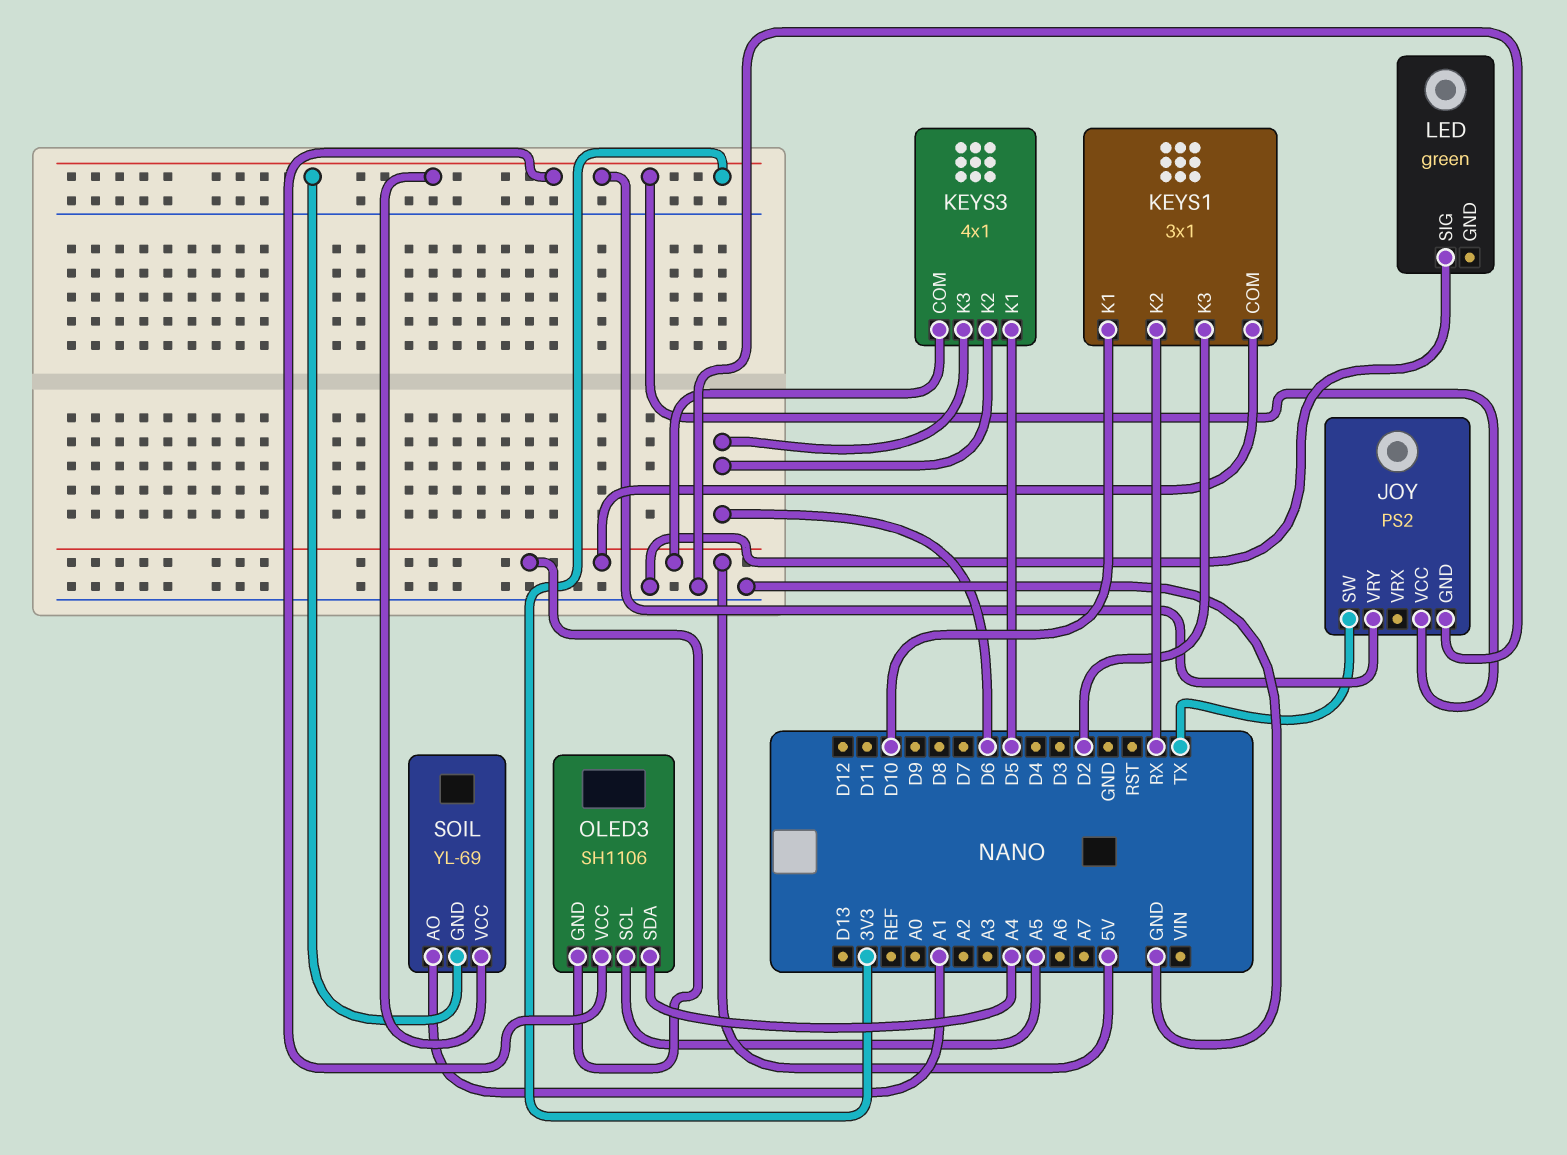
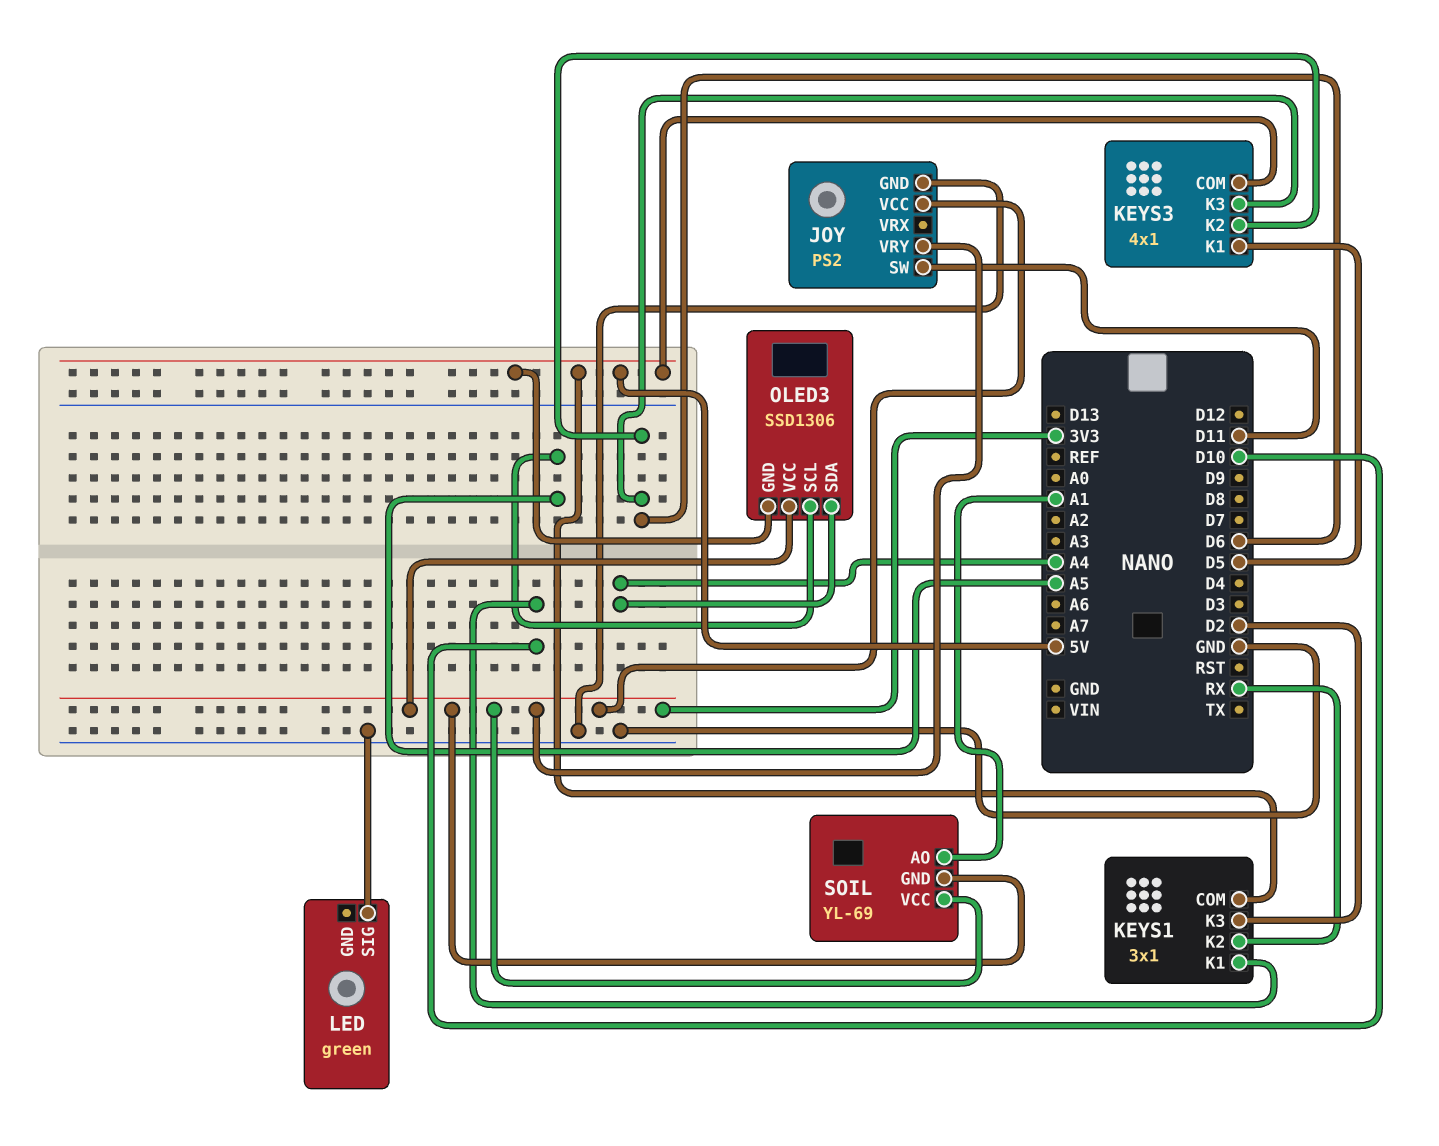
JOY pin SW: TX -> D11
OLED3: SH1106 -> SSD1306

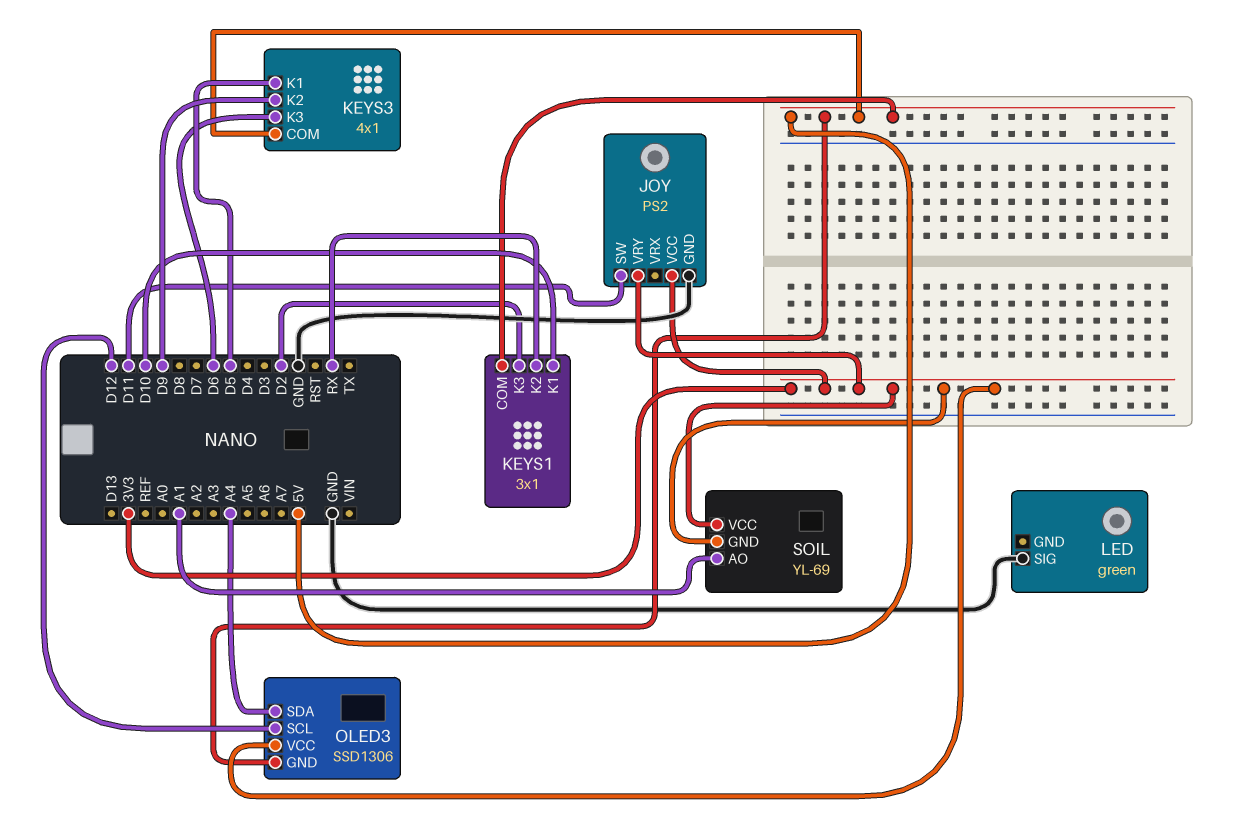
KEYS3 pin K2: D6 -> D9
OLED3 pin SCL: A5 -> D12

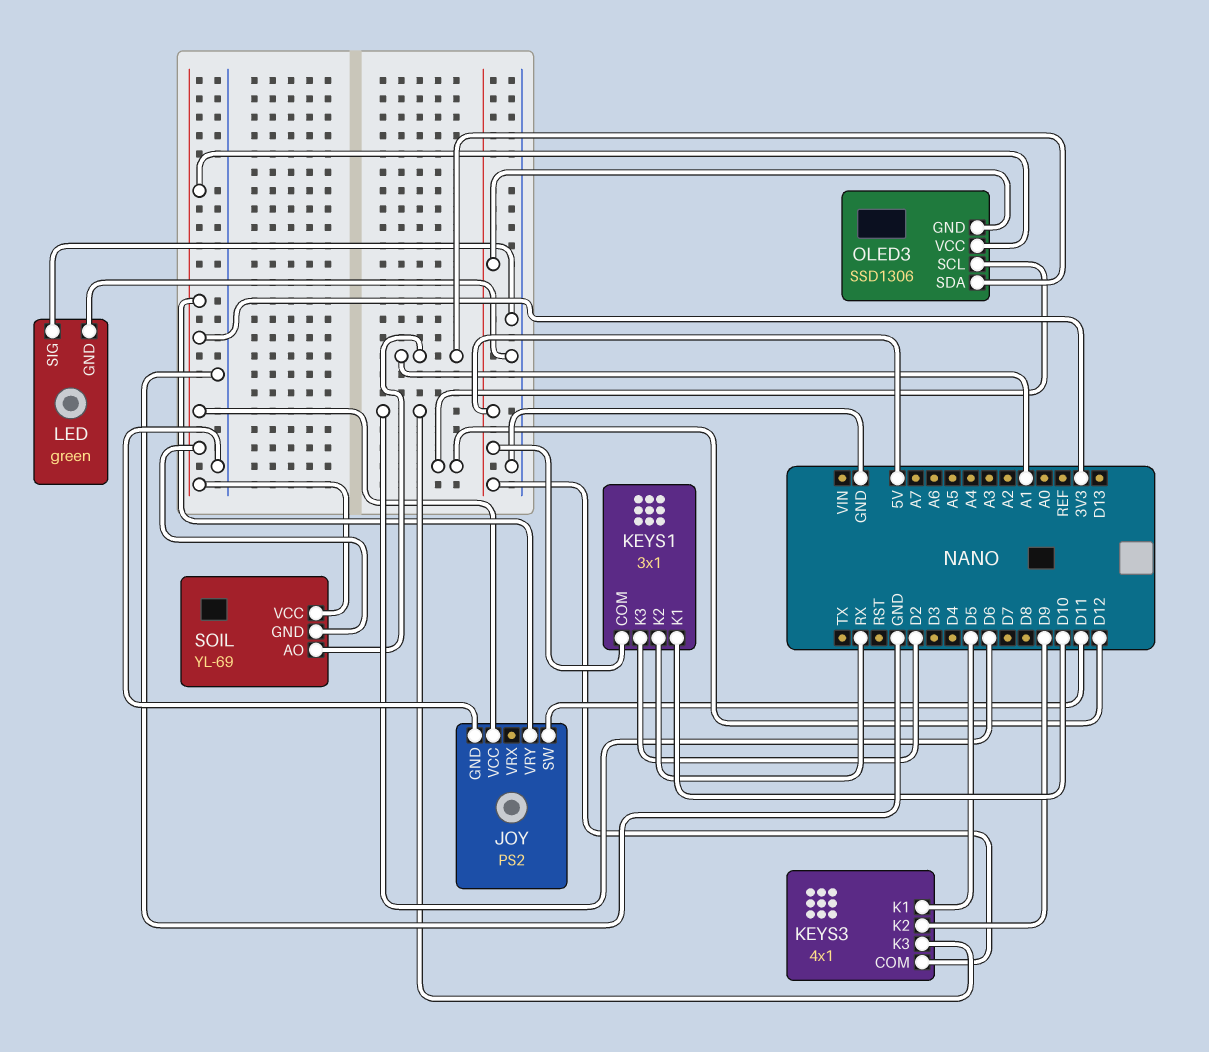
LED pin GND: none -> GND
OLED3 pin SDA: A4 -> A1

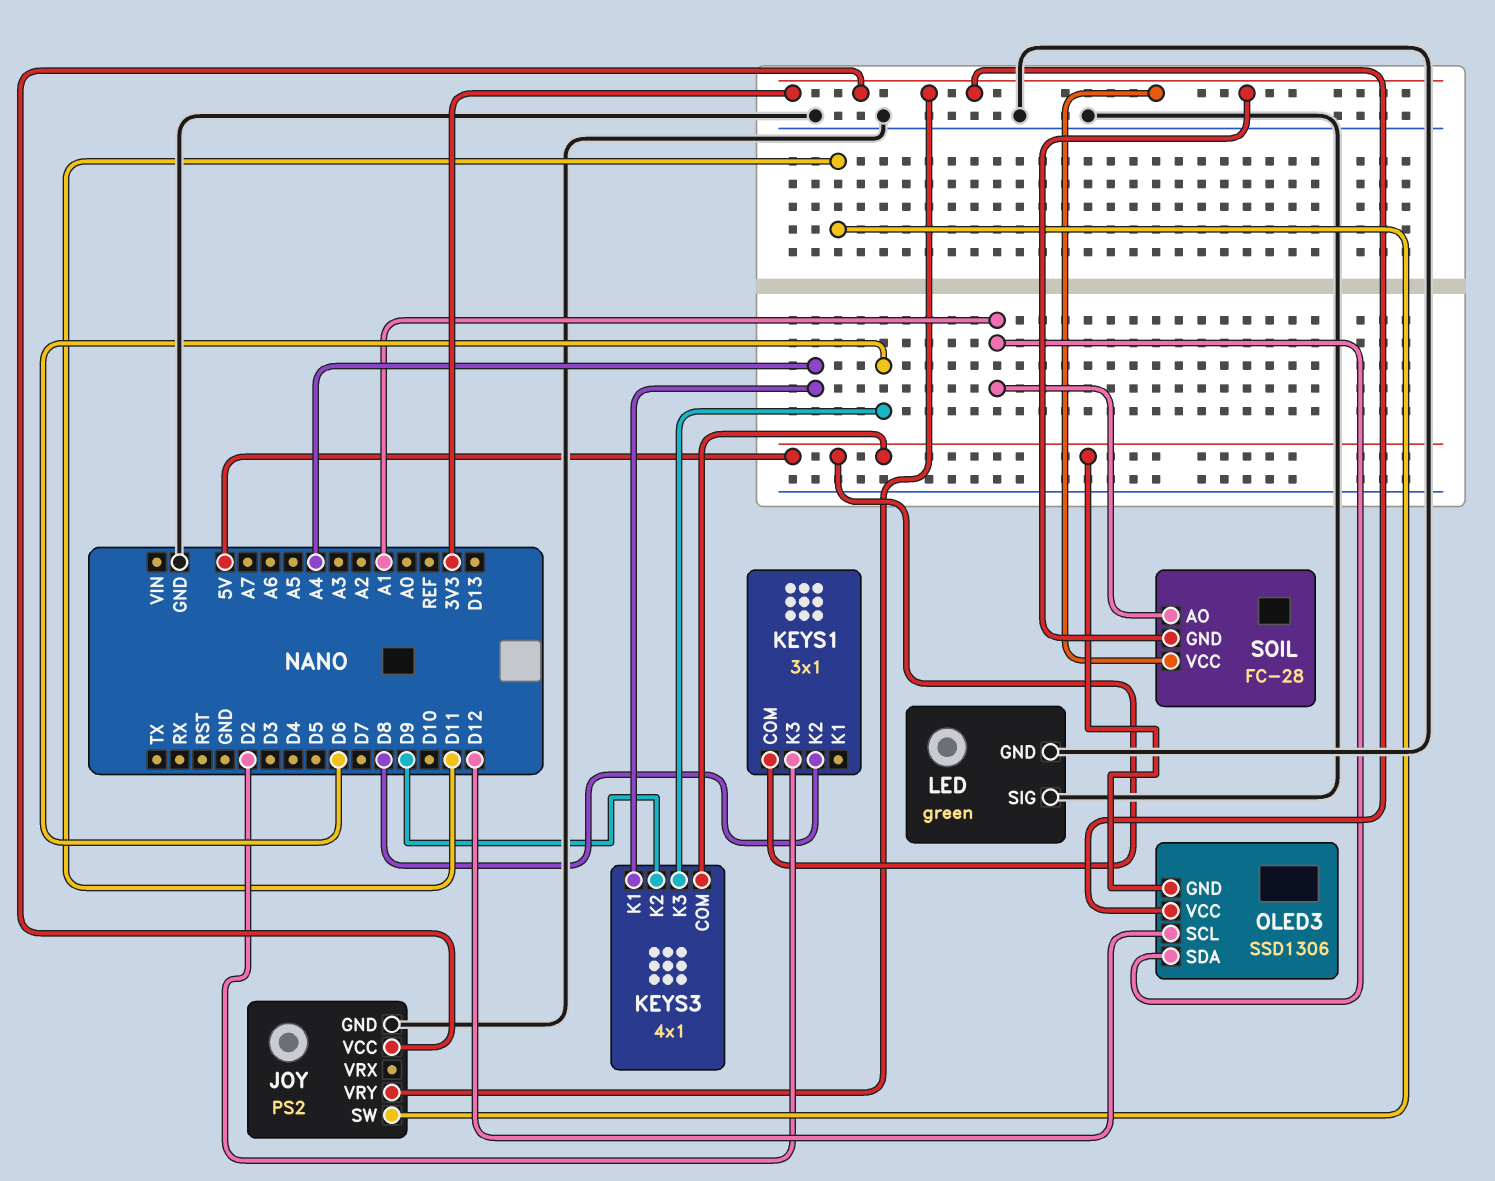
KEYS1 pin K1: D10 -> none
KEYS1 pin K2: RX -> D8
KEYS3 pin K1: D5 -> A4
SOIL: YL-69 -> FC-28

